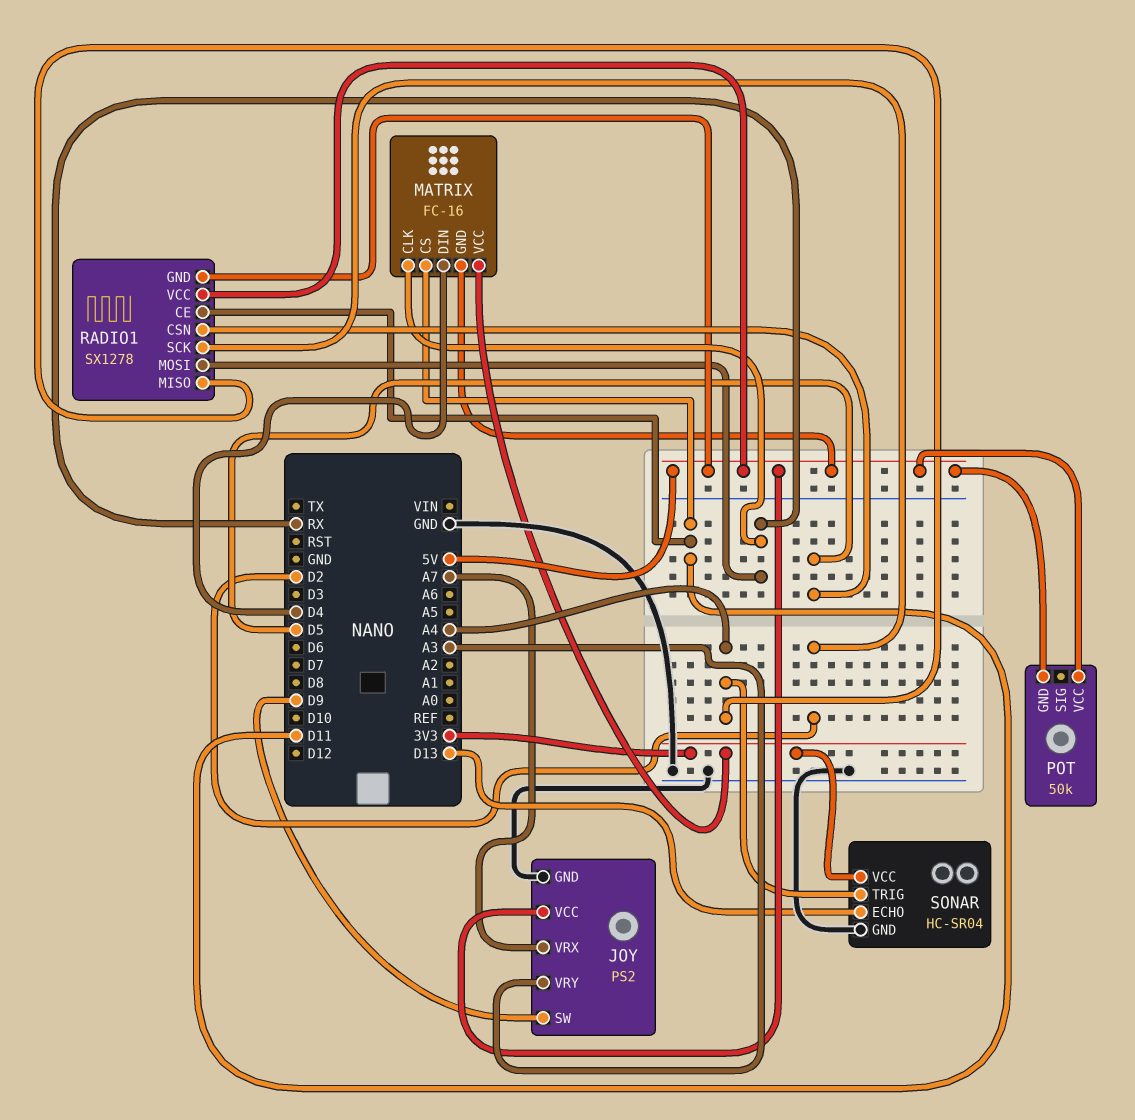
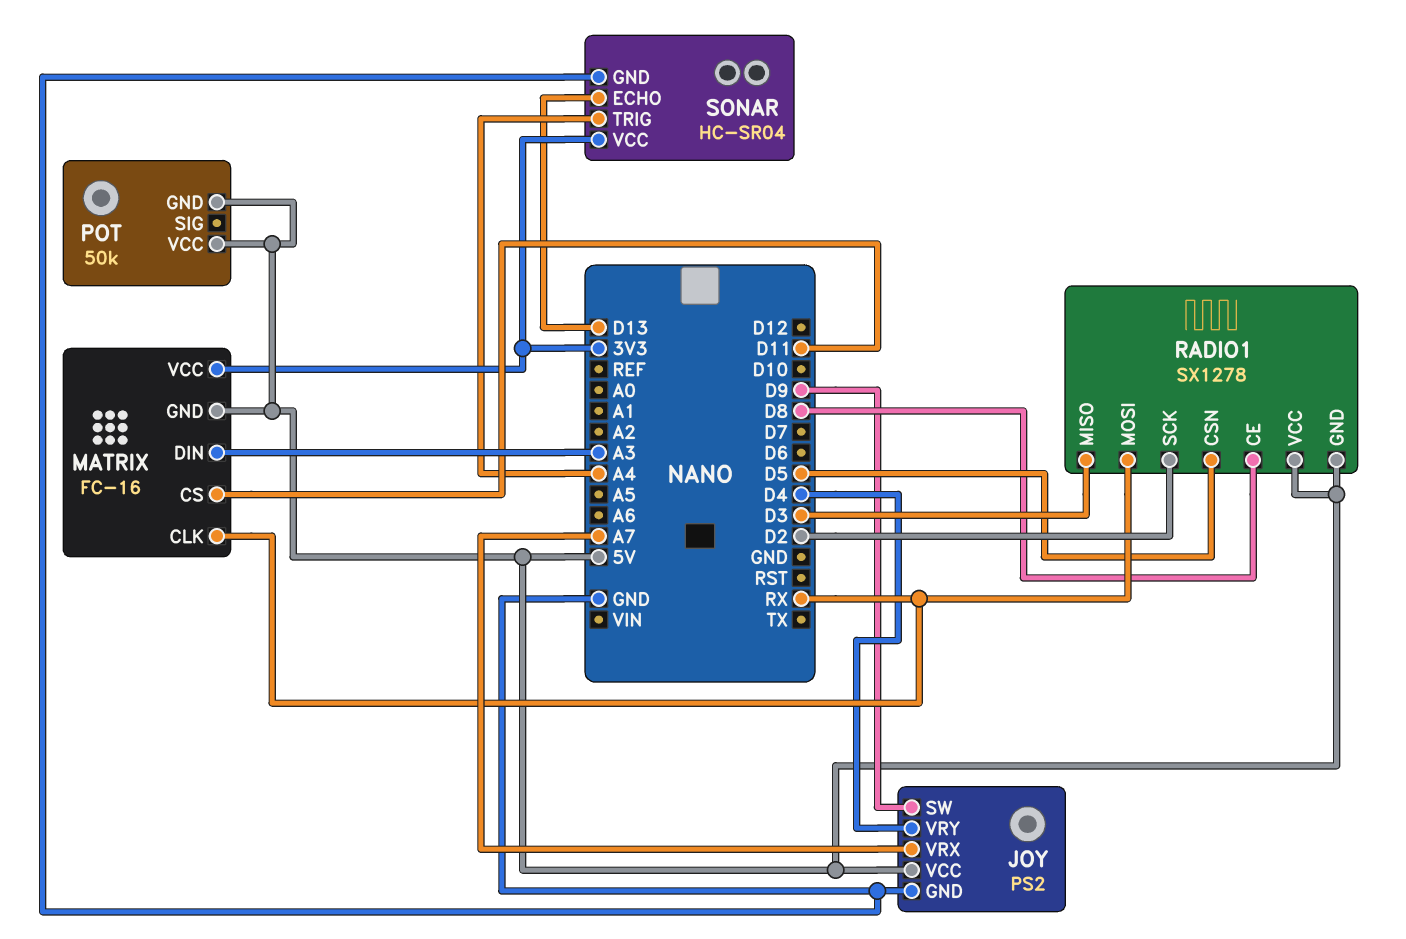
JOY pin VRY: A3 -> D4
MATRIX pin DIN: D4 -> A3
RADIO1 pin CE: D11 -> D8
RADIO1 pin MISO: A4 -> D3

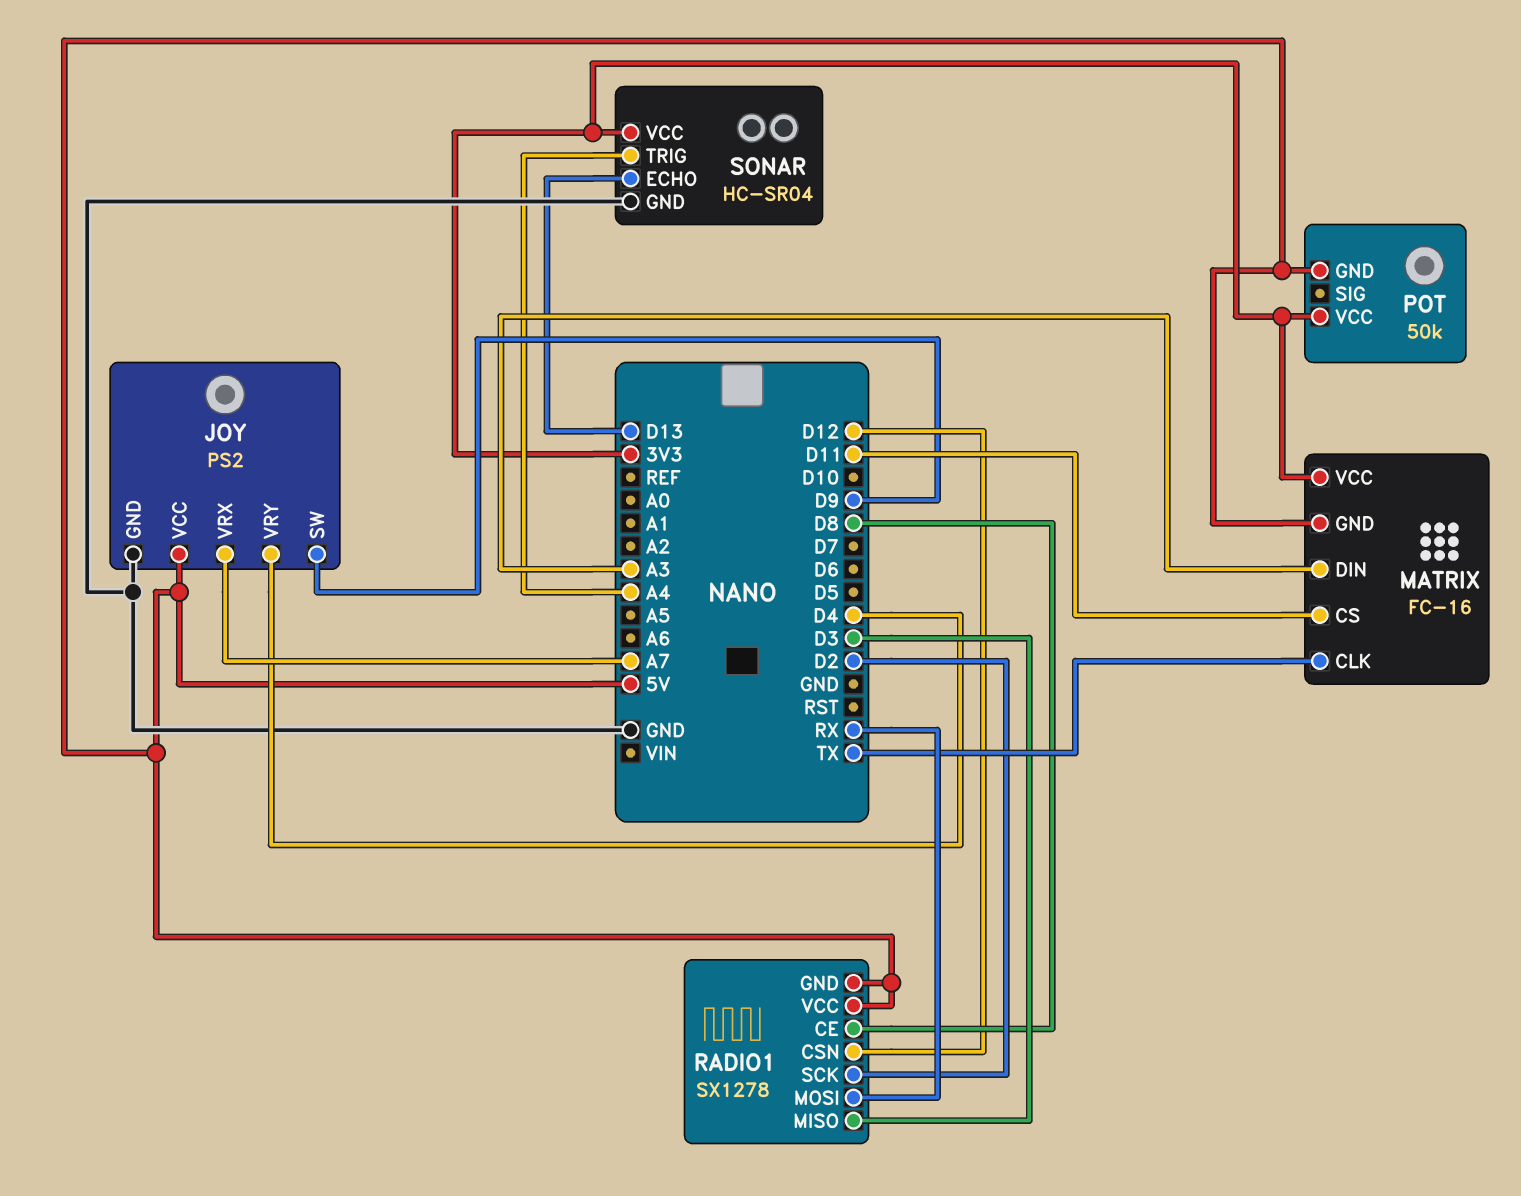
MATRIX pin CLK: RX -> TX
POT pin VCC: 5V -> 3V3
RADIO1 pin CSN: D5 -> D12

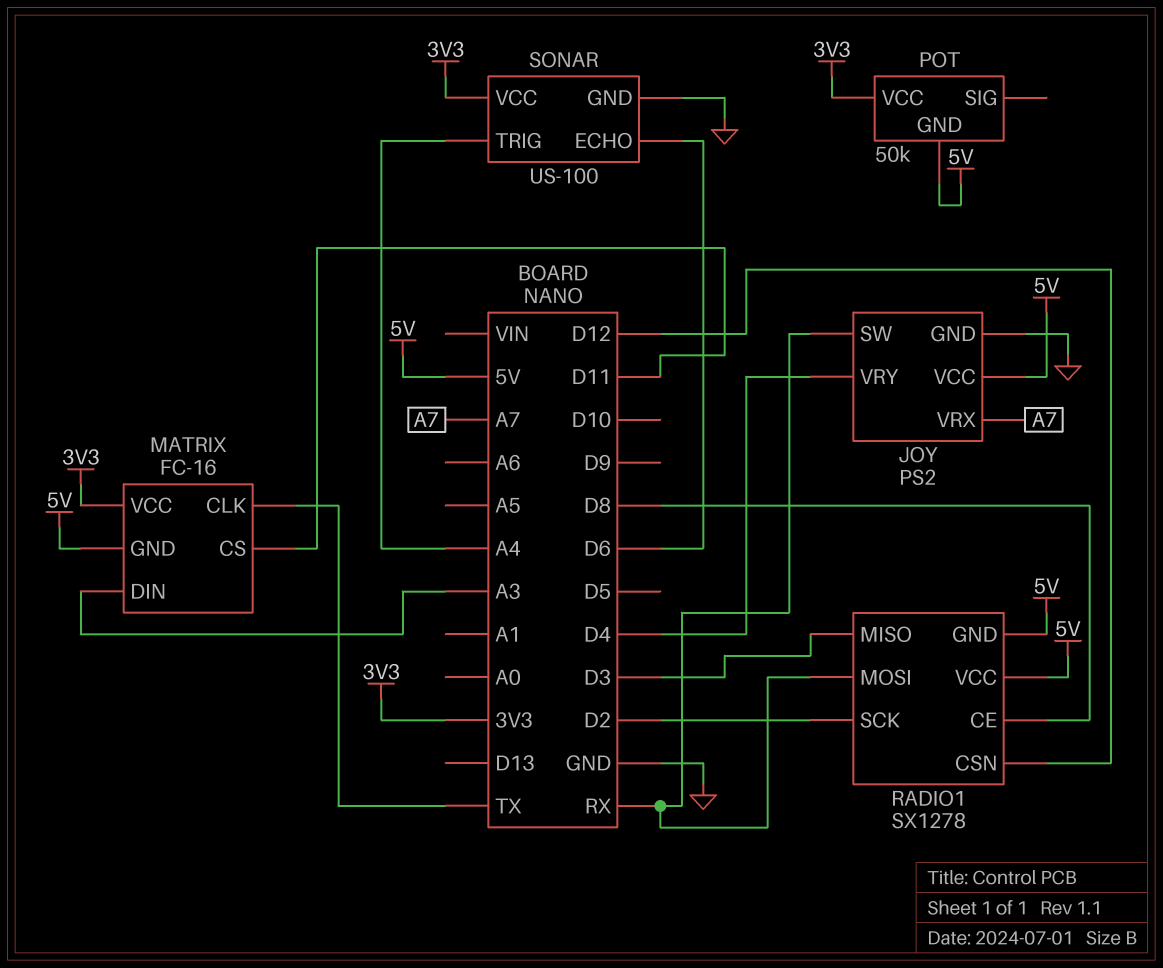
JOY pin SW: D9 -> RX
SONAR: HC-SR04 -> US-100
SONAR pin ECHO: D13 -> D6

